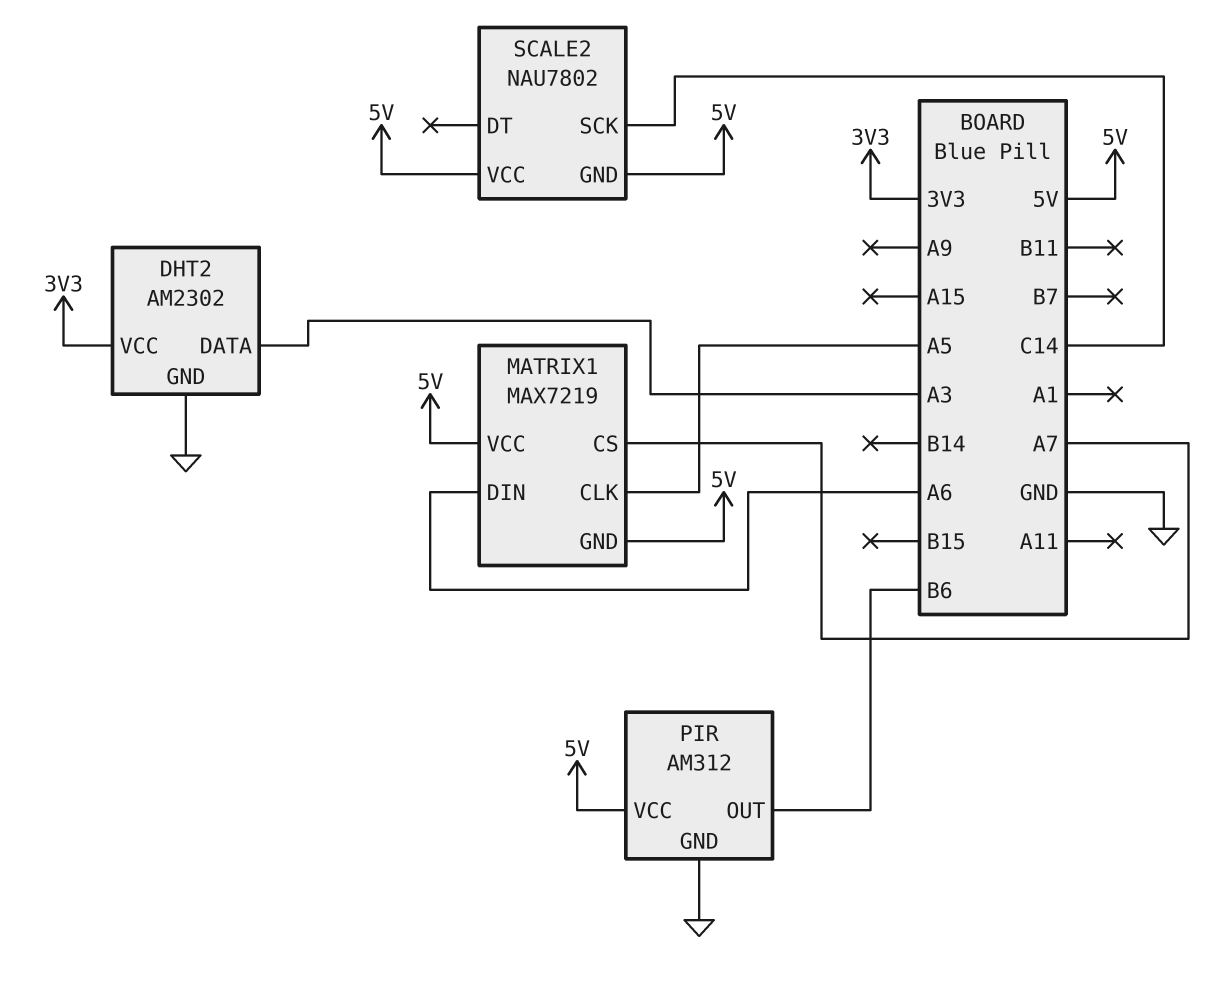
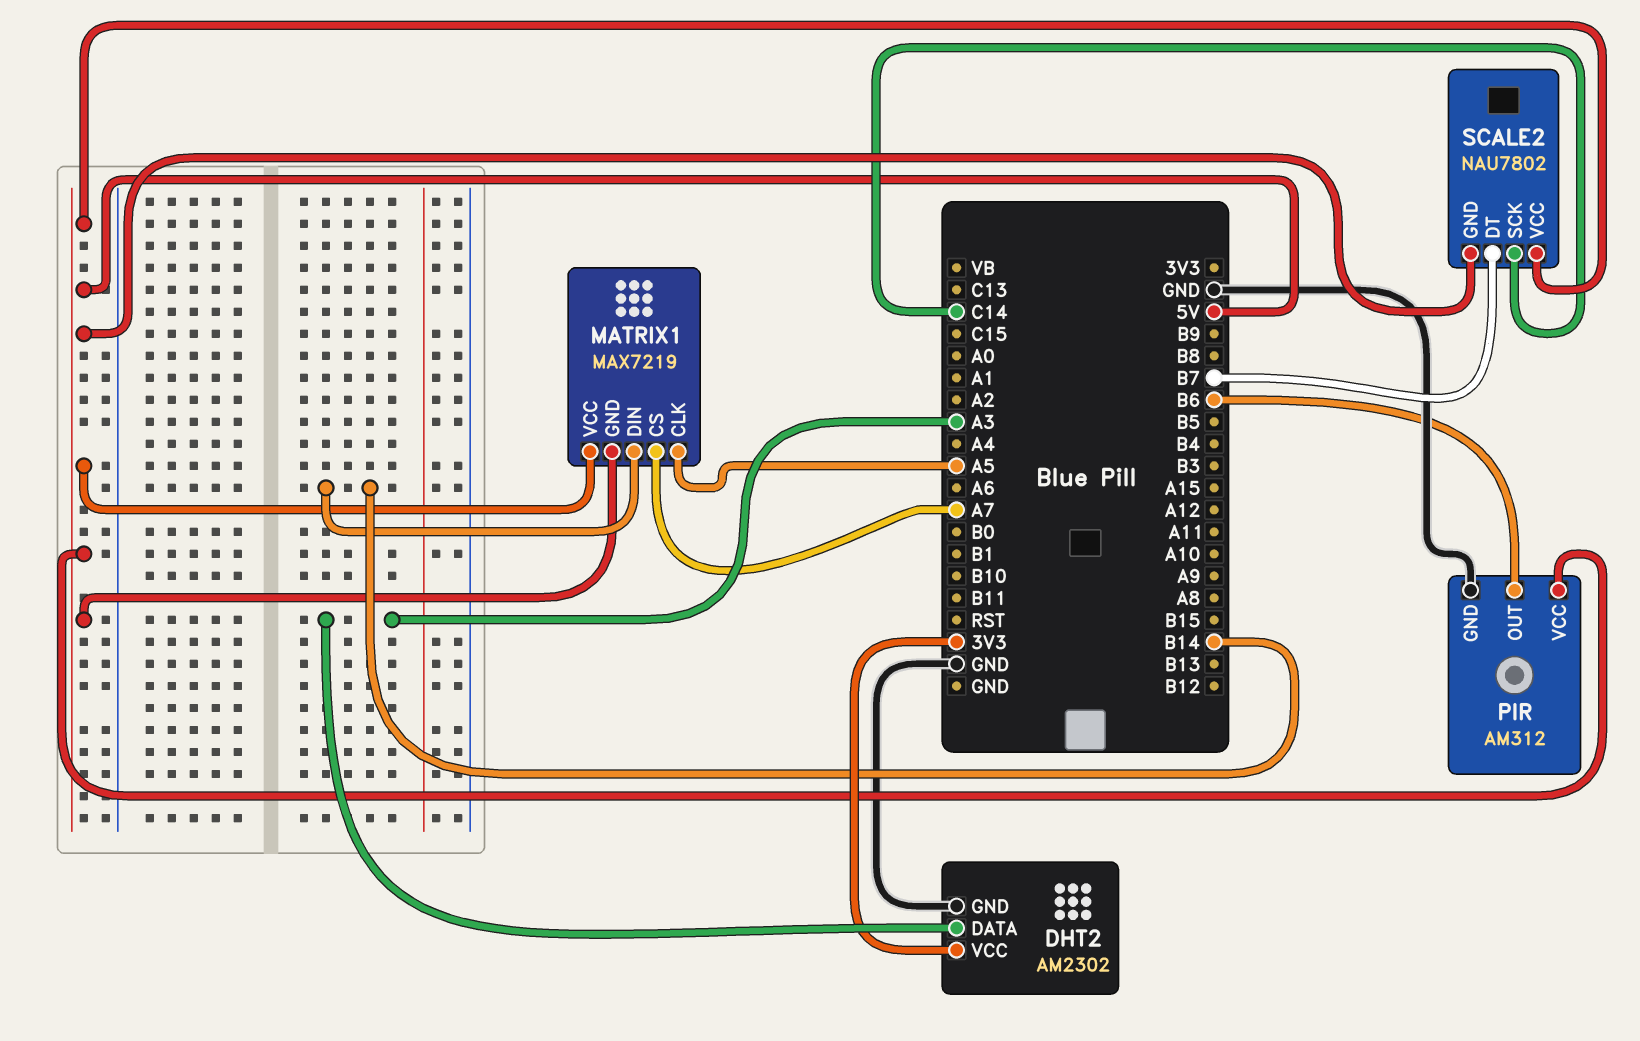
MATRIX1 pin DIN: A6 -> B14
SCALE2 pin DT: none -> B7

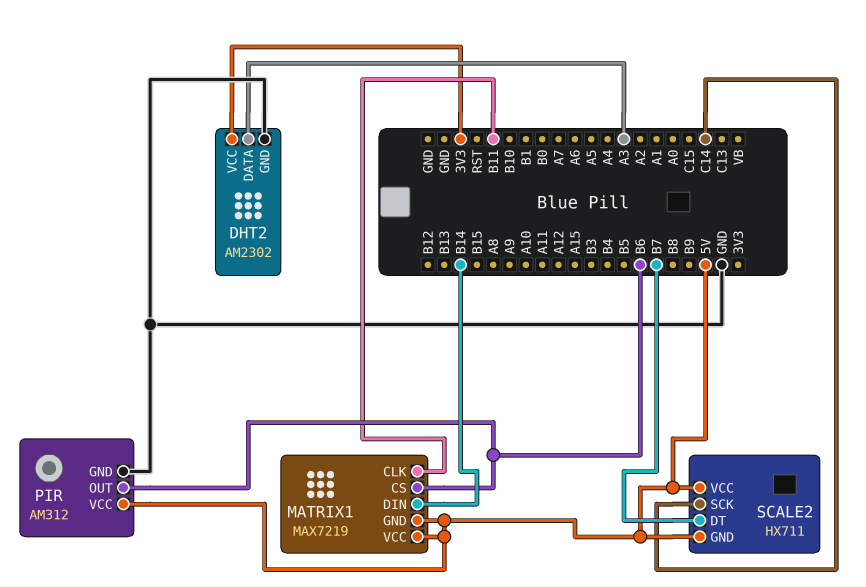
MATRIX1 pin CLK: A5 -> B11
MATRIX1 pin CS: A7 -> B6
SCALE2: NAU7802 -> HX711

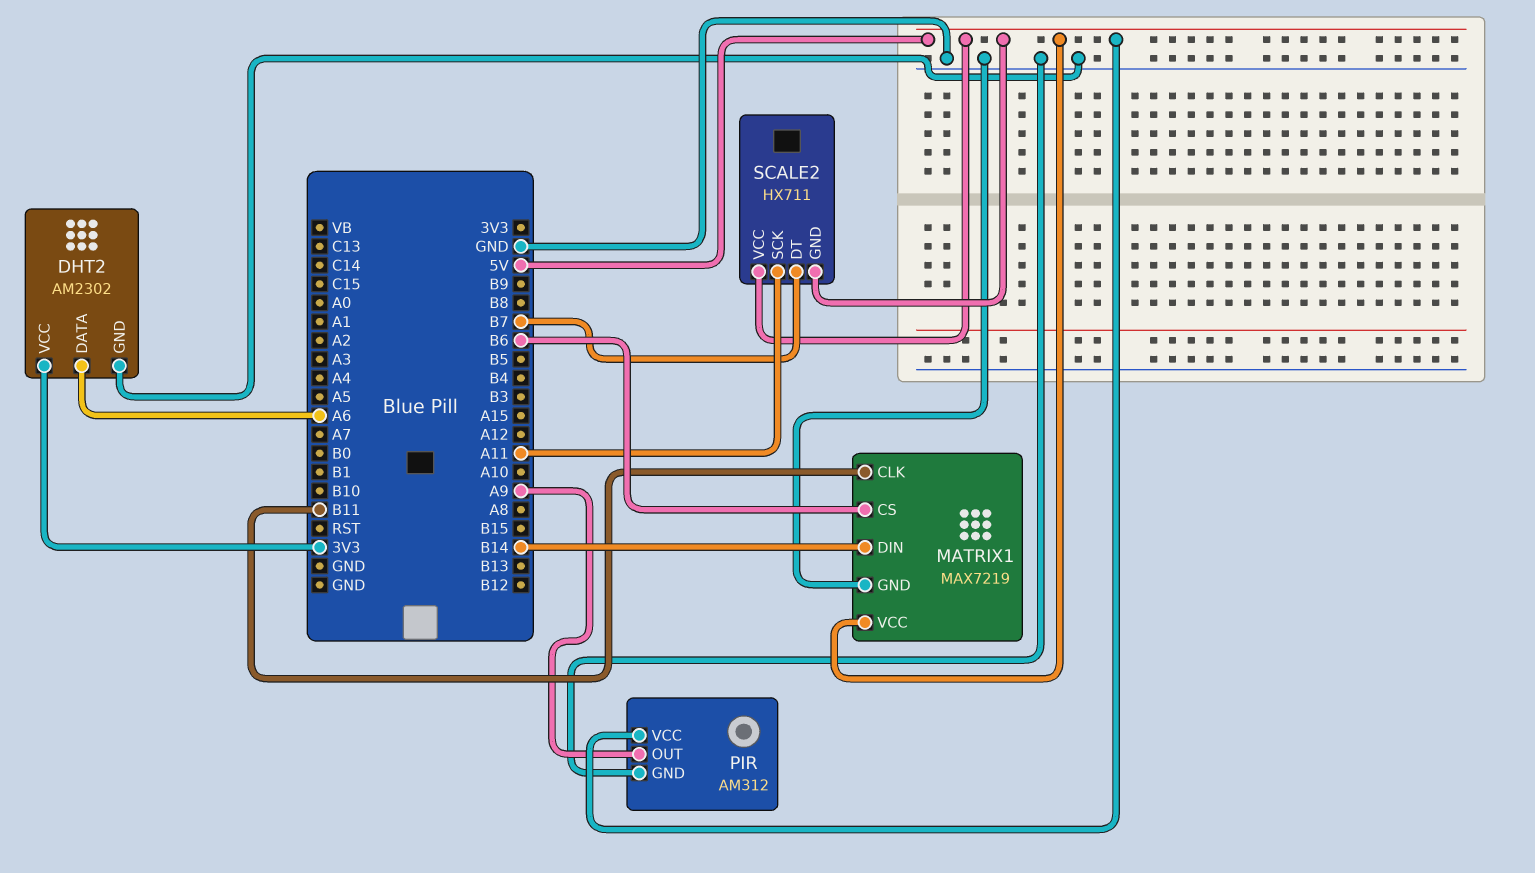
DHT2 pin DATA: A3 -> A6
MATRIX1 pin GND: 5V -> GND
PIR pin OUT: B6 -> A9
SCALE2 pin SCK: C14 -> A11

